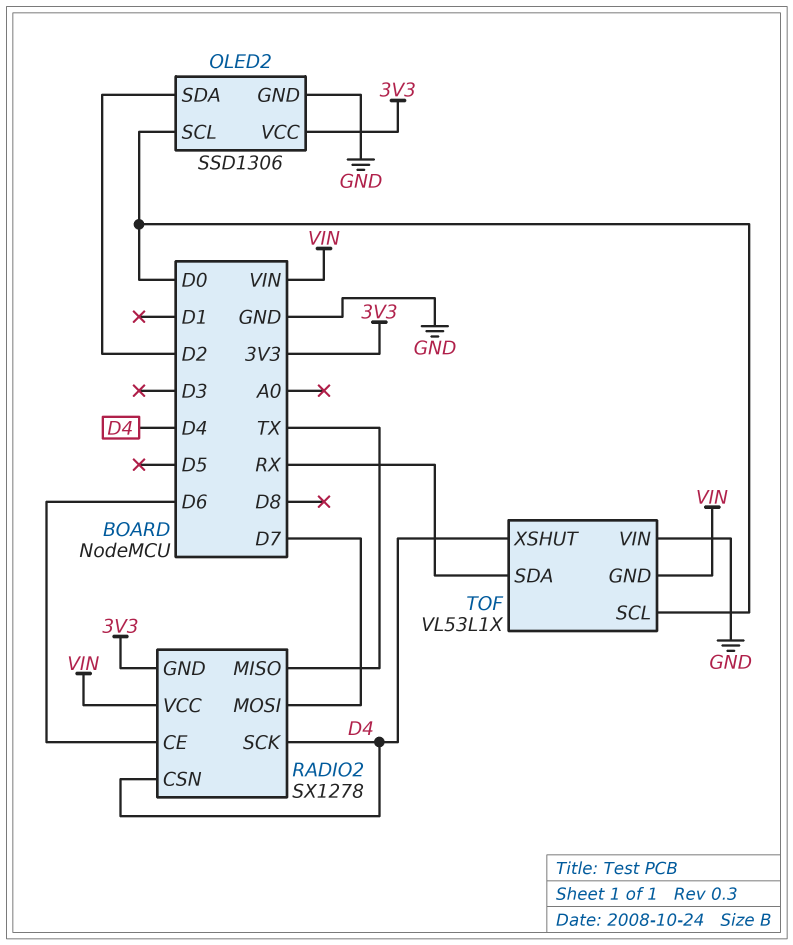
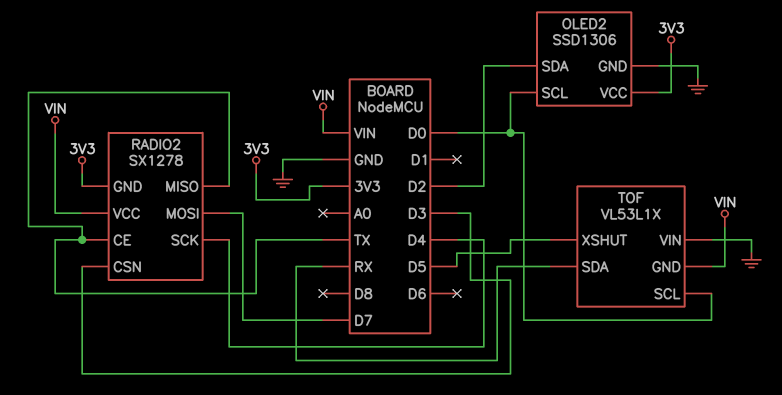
RADIO2 pin CE: D6 -> TX
RADIO2 pin CSN: D4 -> D3
TOF pin XSHUT: D4 -> D5

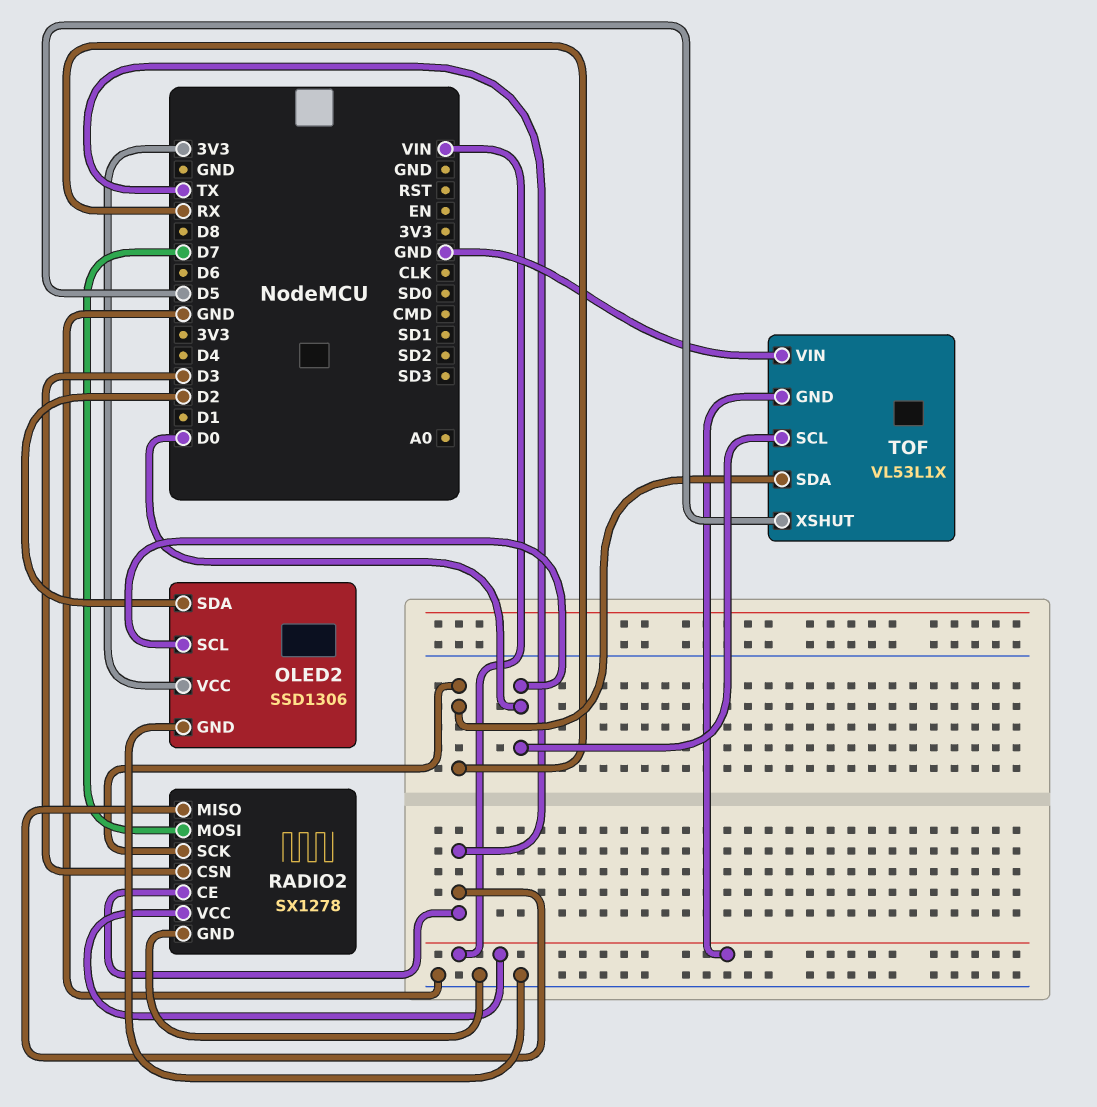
RADIO2 pin GND: 3V3 -> GND
RADIO2 pin SCK: D4 -> RX

